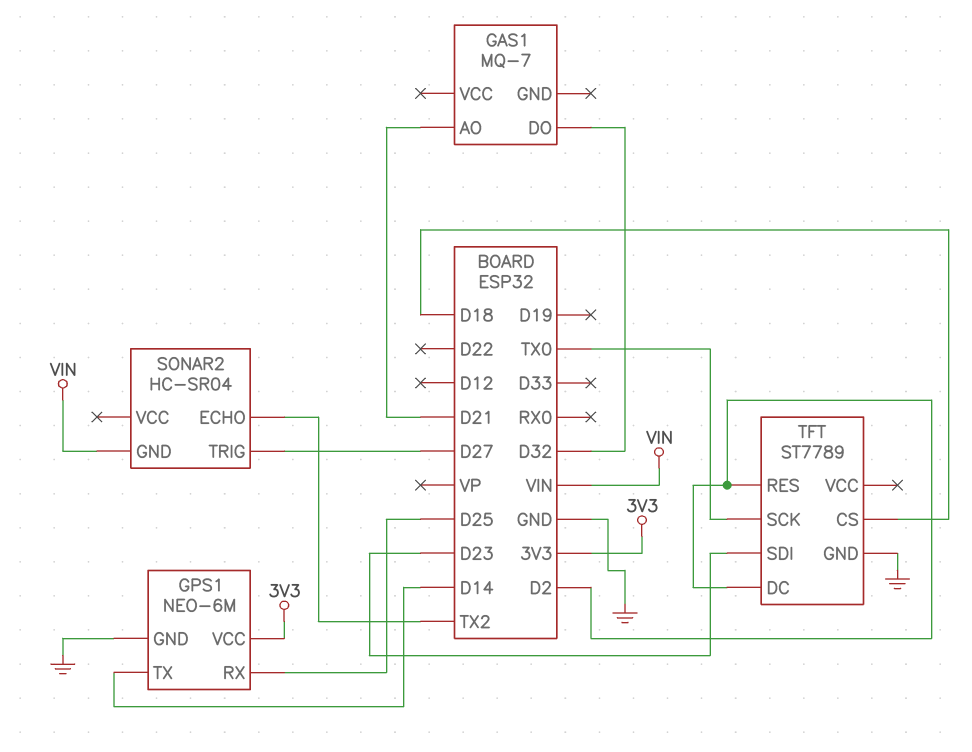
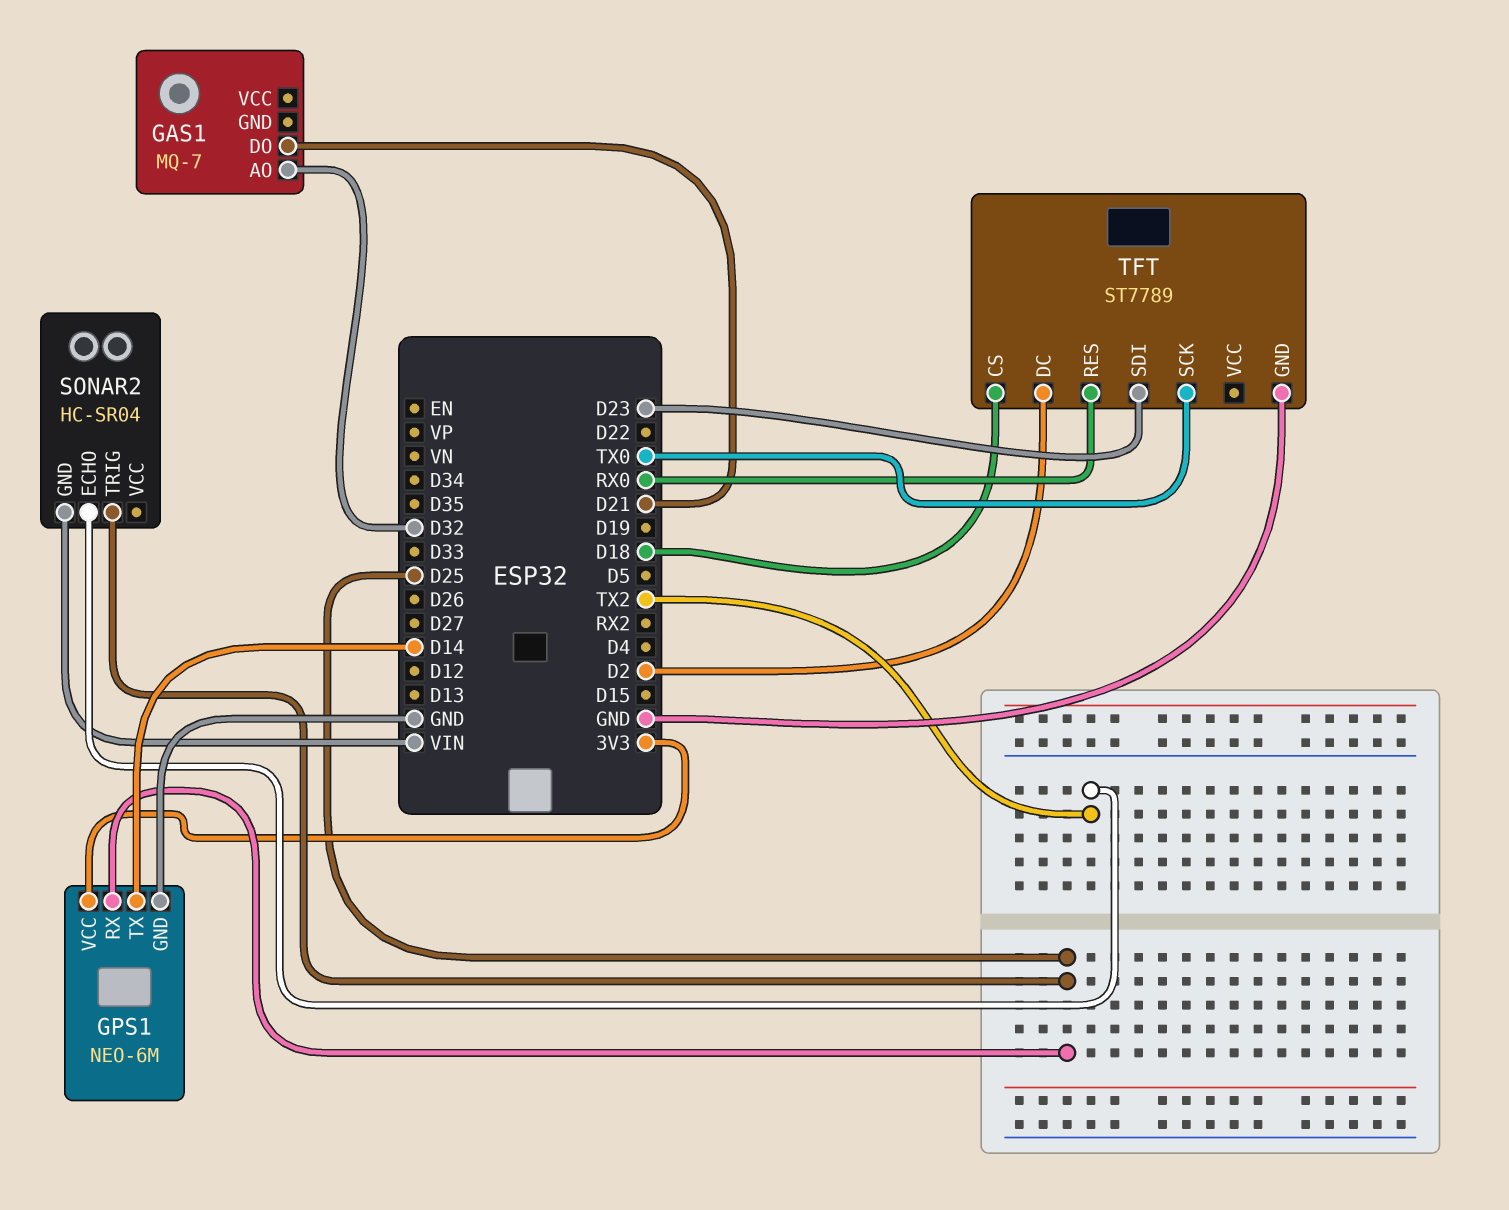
GAS1 pin AO: D21 -> D32
GAS1 pin DO: D32 -> D21
SONAR2 pin TRIG: D27 -> D25
TFT pin RES: D2 -> RX0

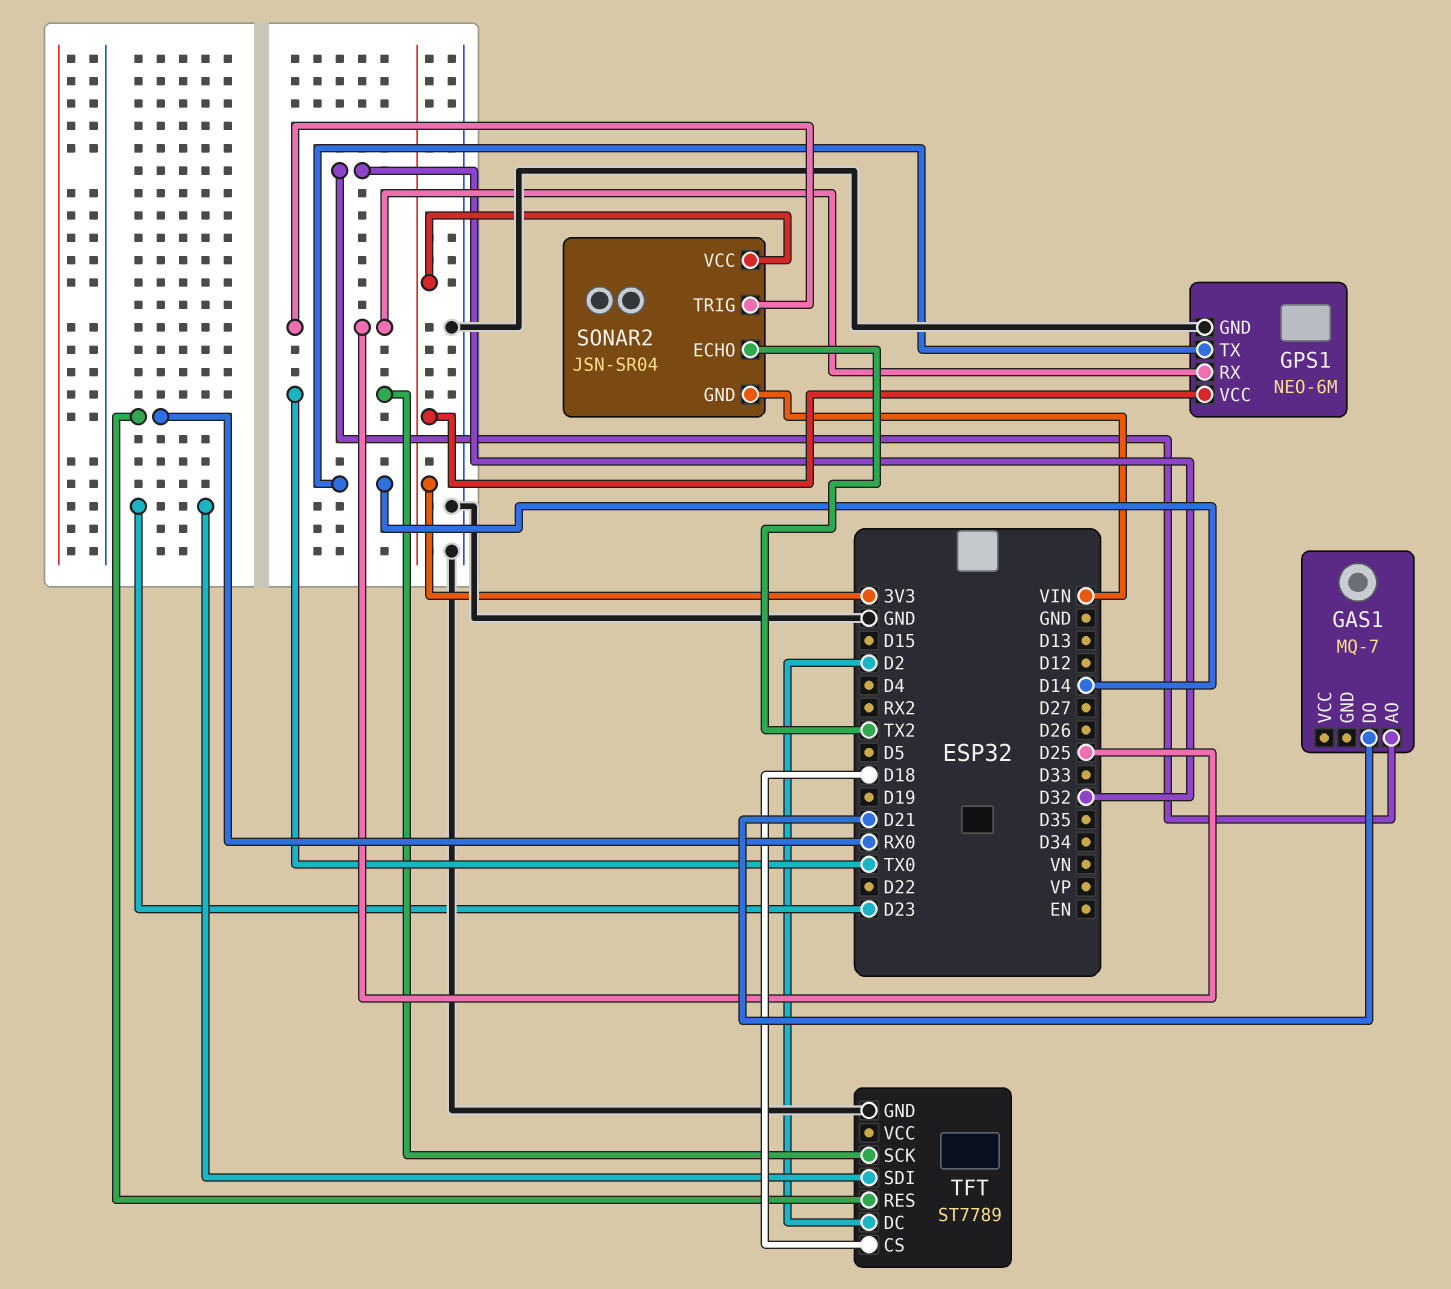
SONAR2: HC-SR04 -> JSN-SR04
SONAR2 pin VCC: none -> 3V3

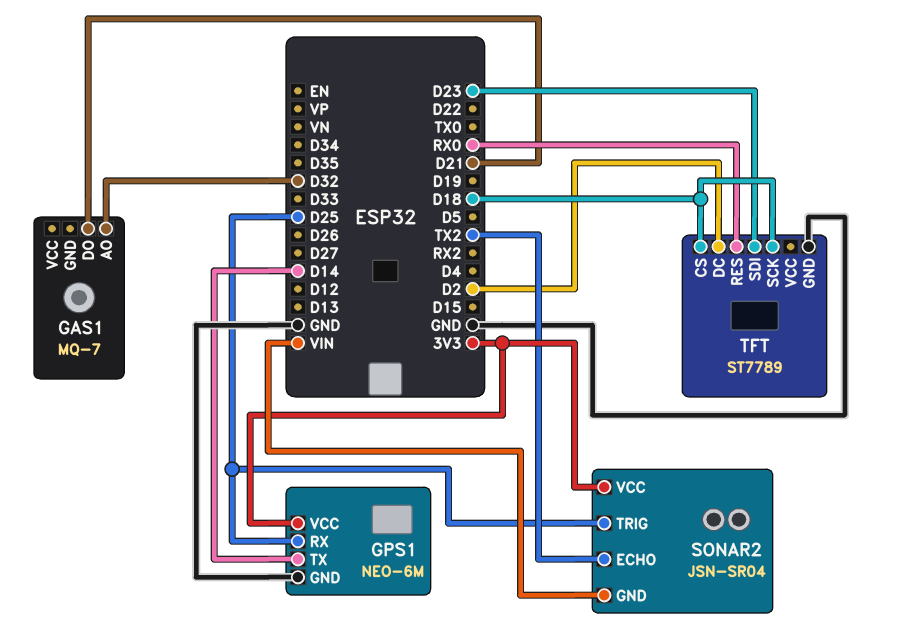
TFT pin SCK: TX0 -> D18

